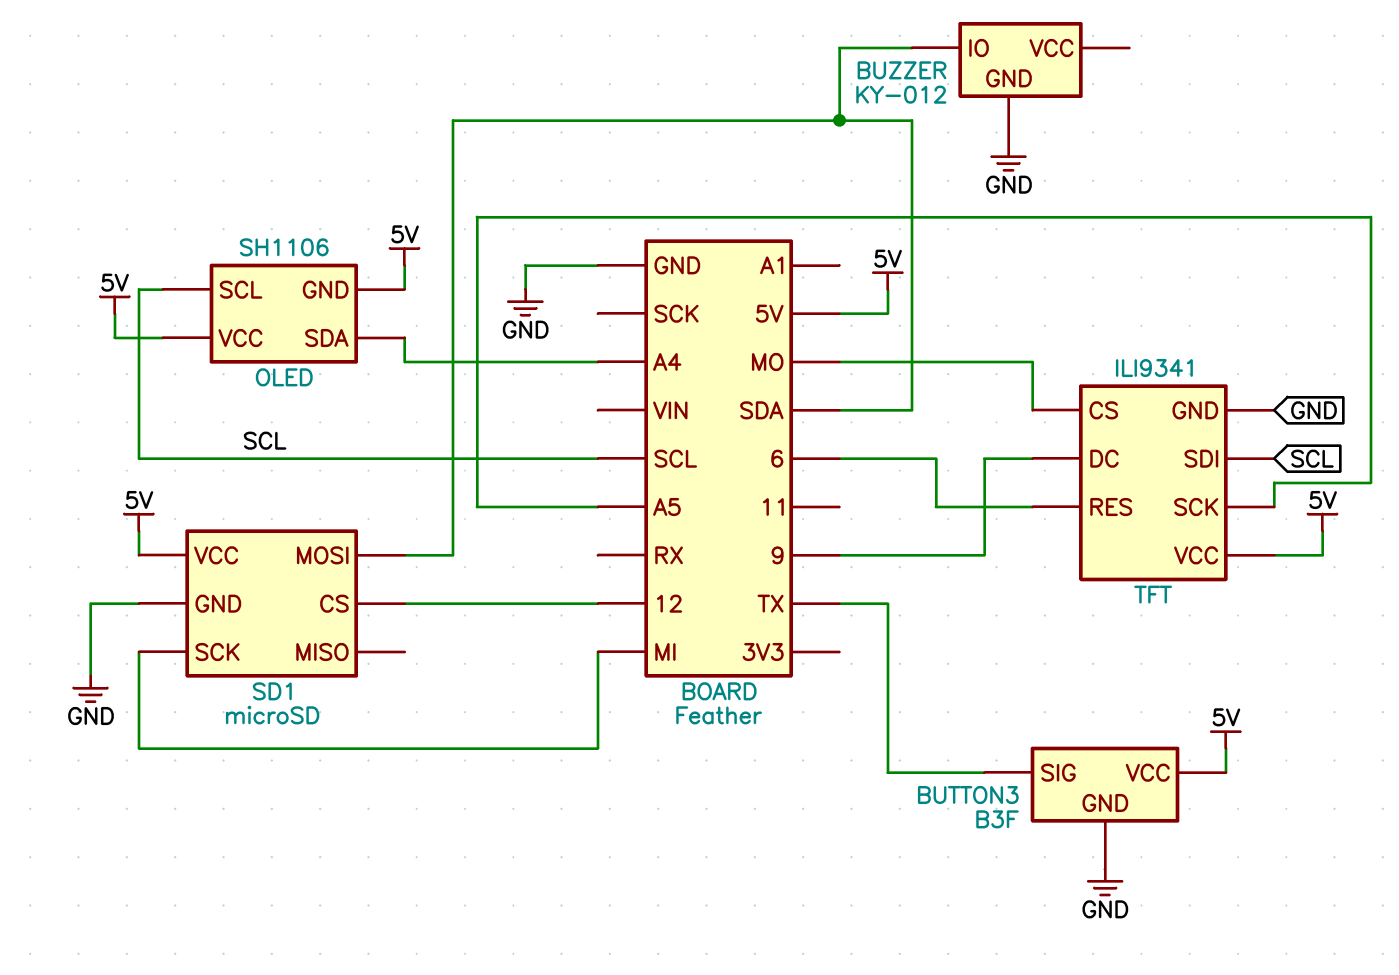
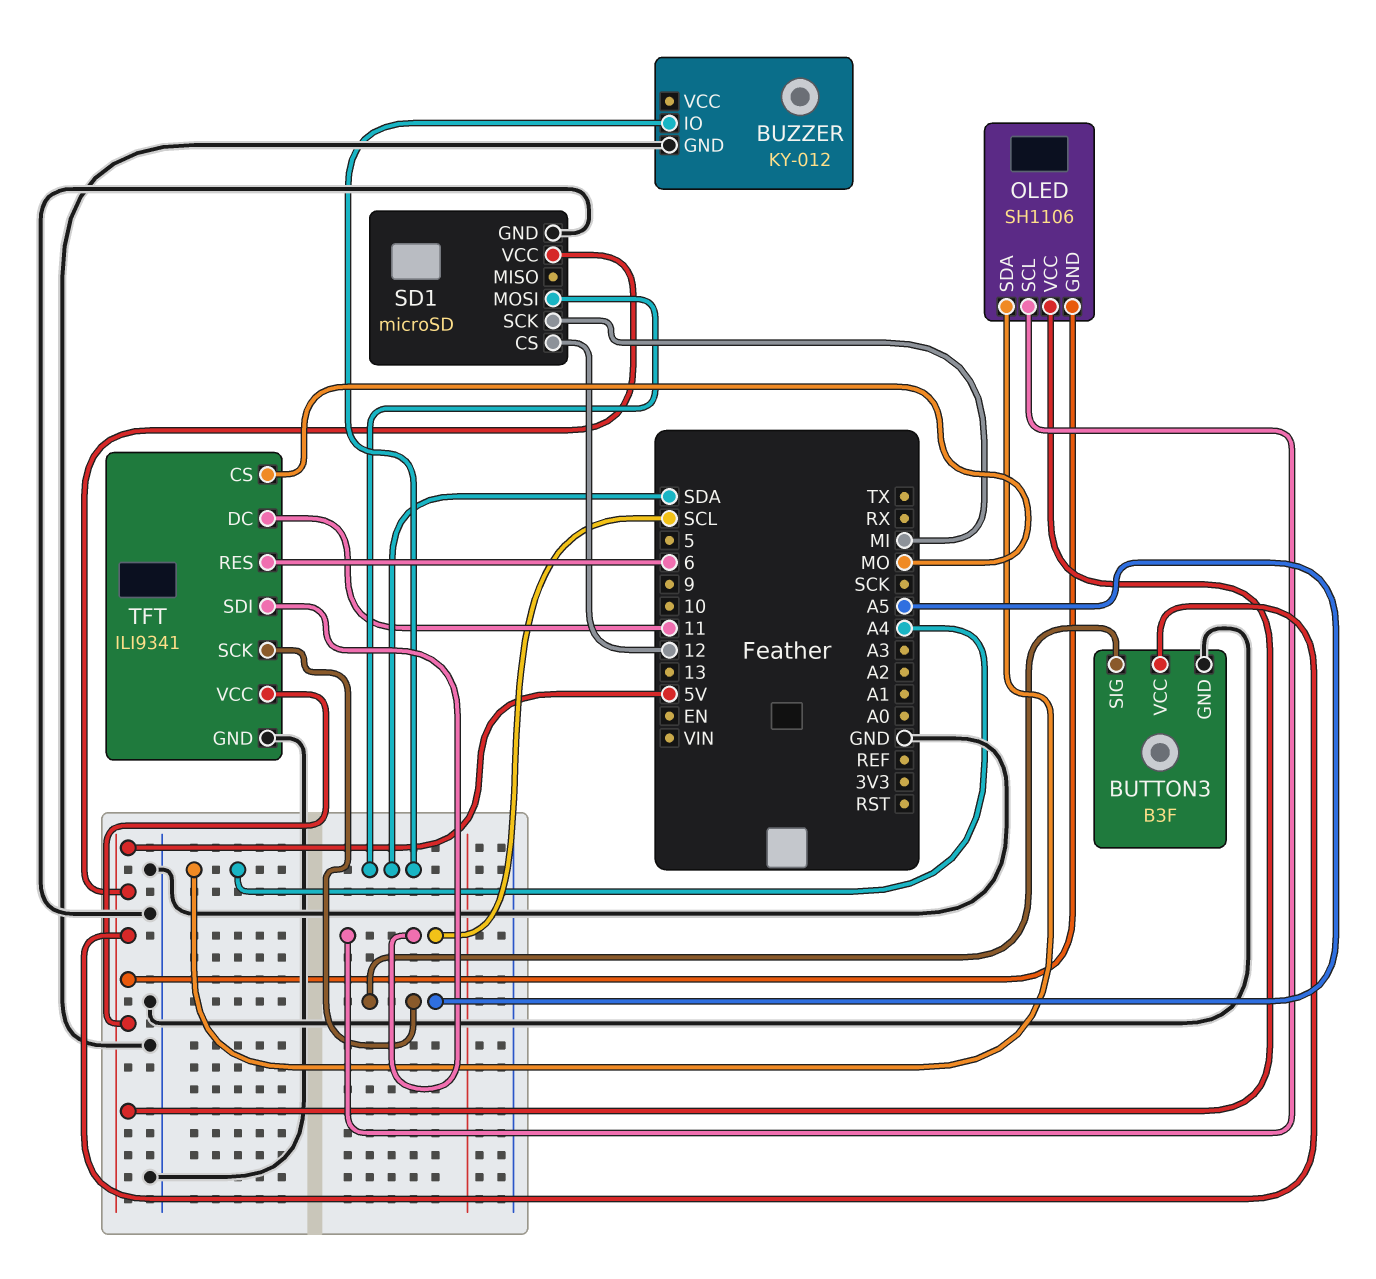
BUTTON3 pin SIG: TX -> A5
TFT pin DC: 9 -> 11

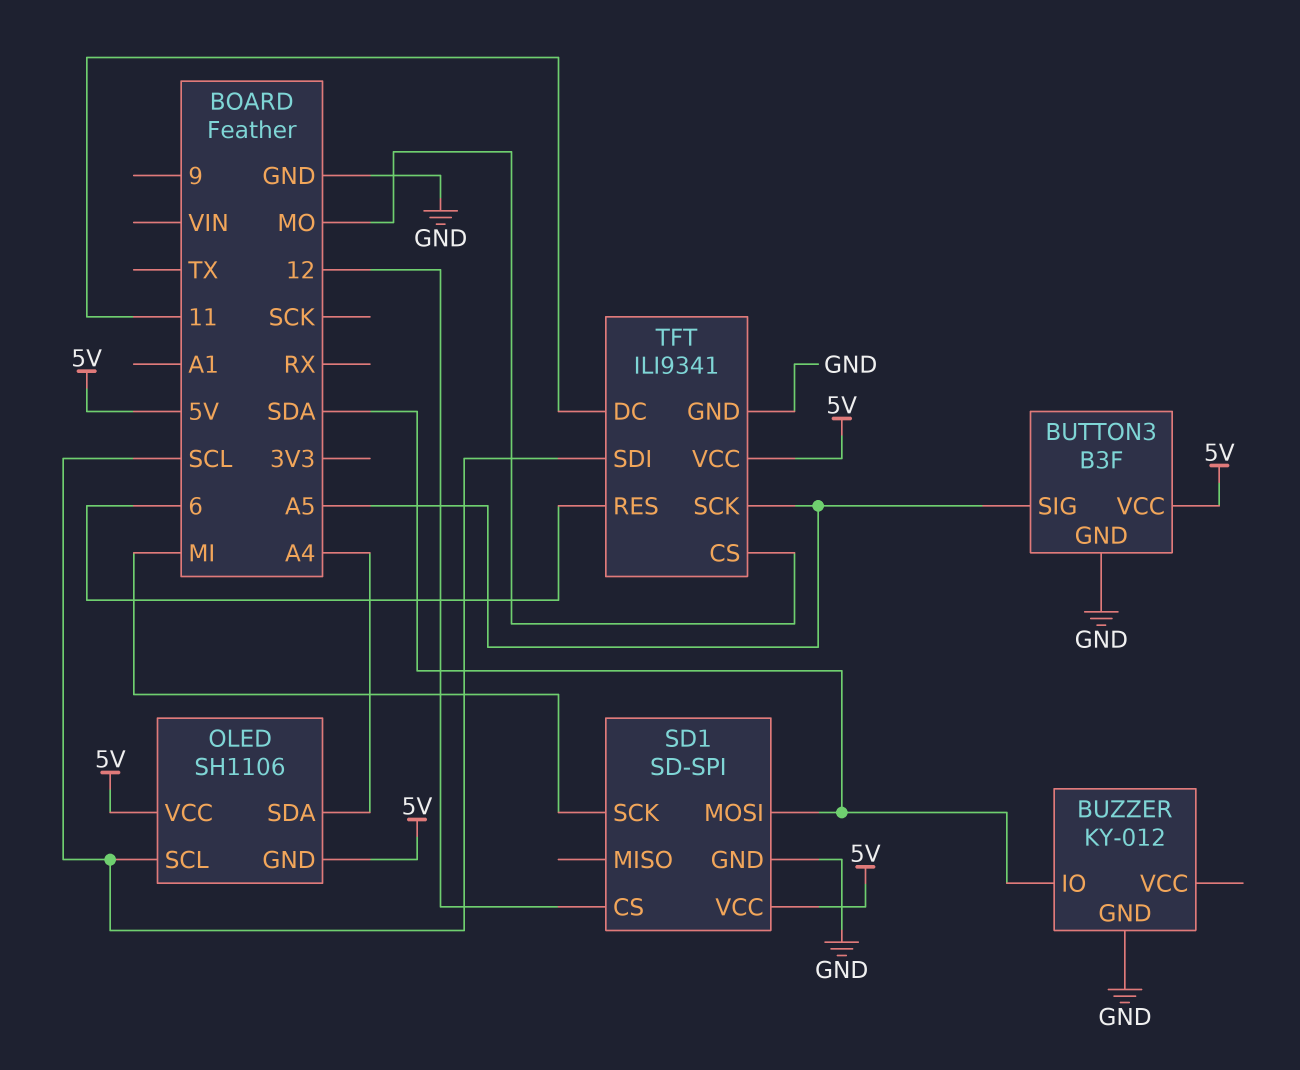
SD1: microSD -> SD-SPI

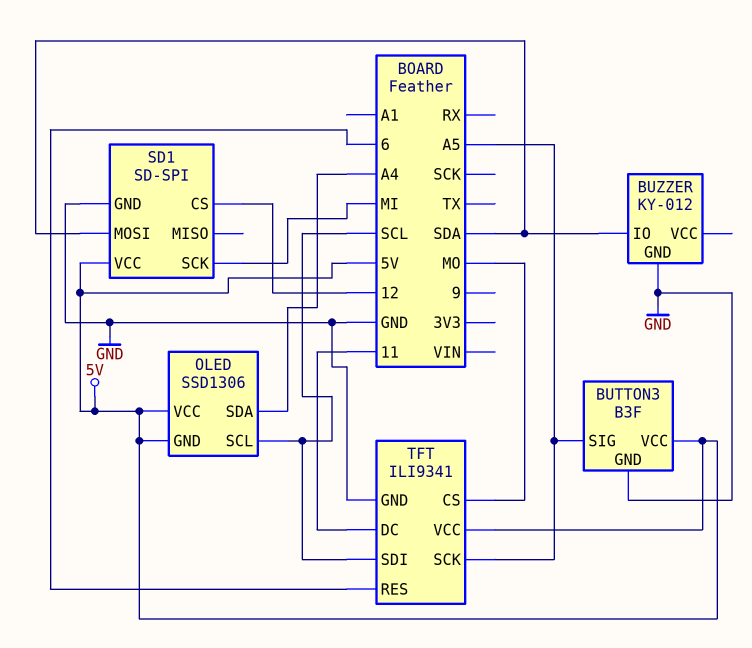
OLED: SH1106 -> SSD1306

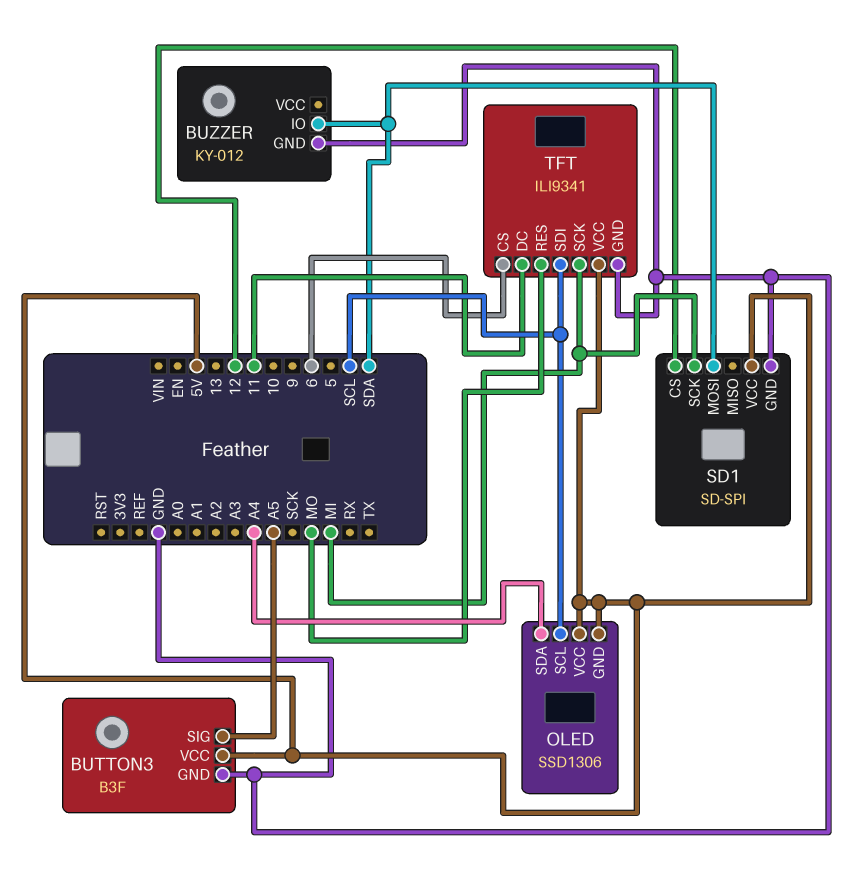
TFT pin CS: MO -> 6
TFT pin RES: 6 -> MO
TFT pin SCK: A5 -> MI

